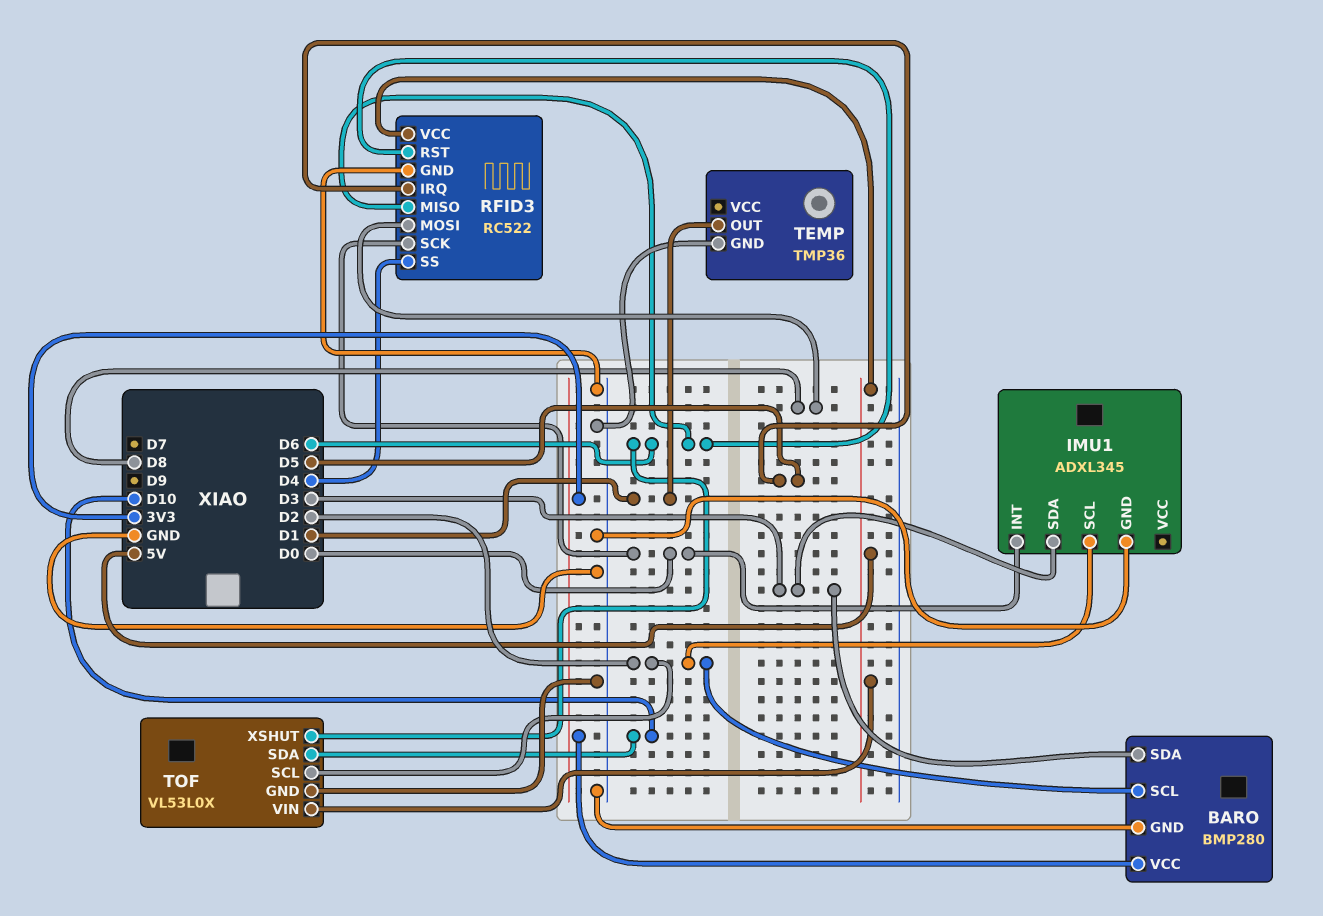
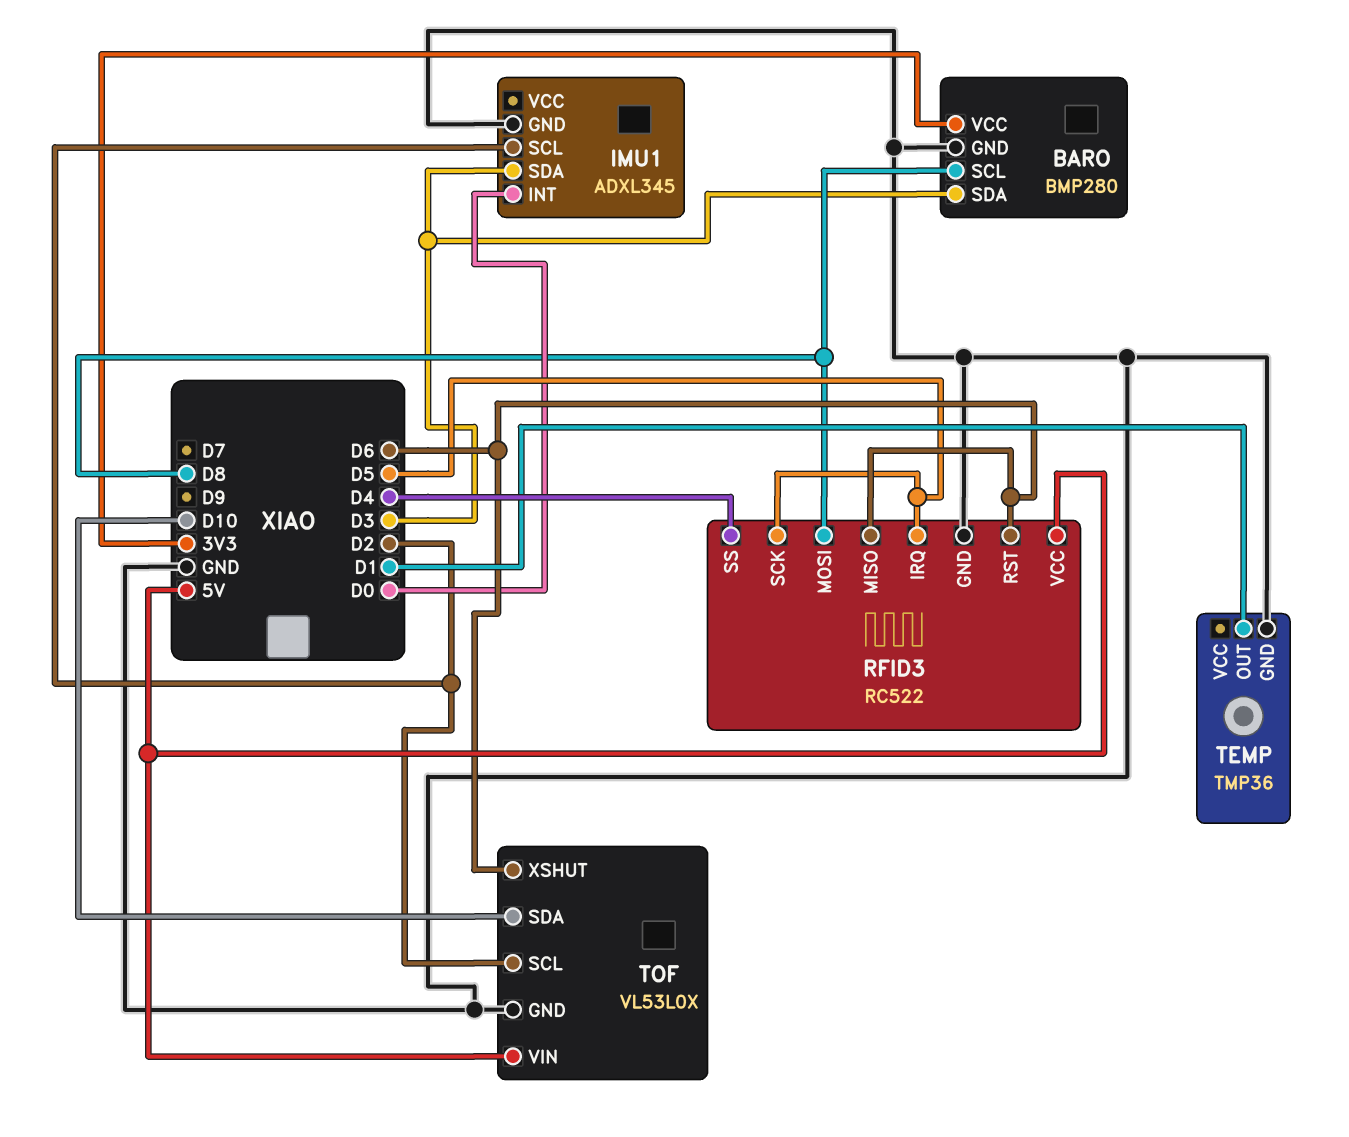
BARO pin SCL: D2 -> D8
RFID3 pin SCK: D0 -> D5

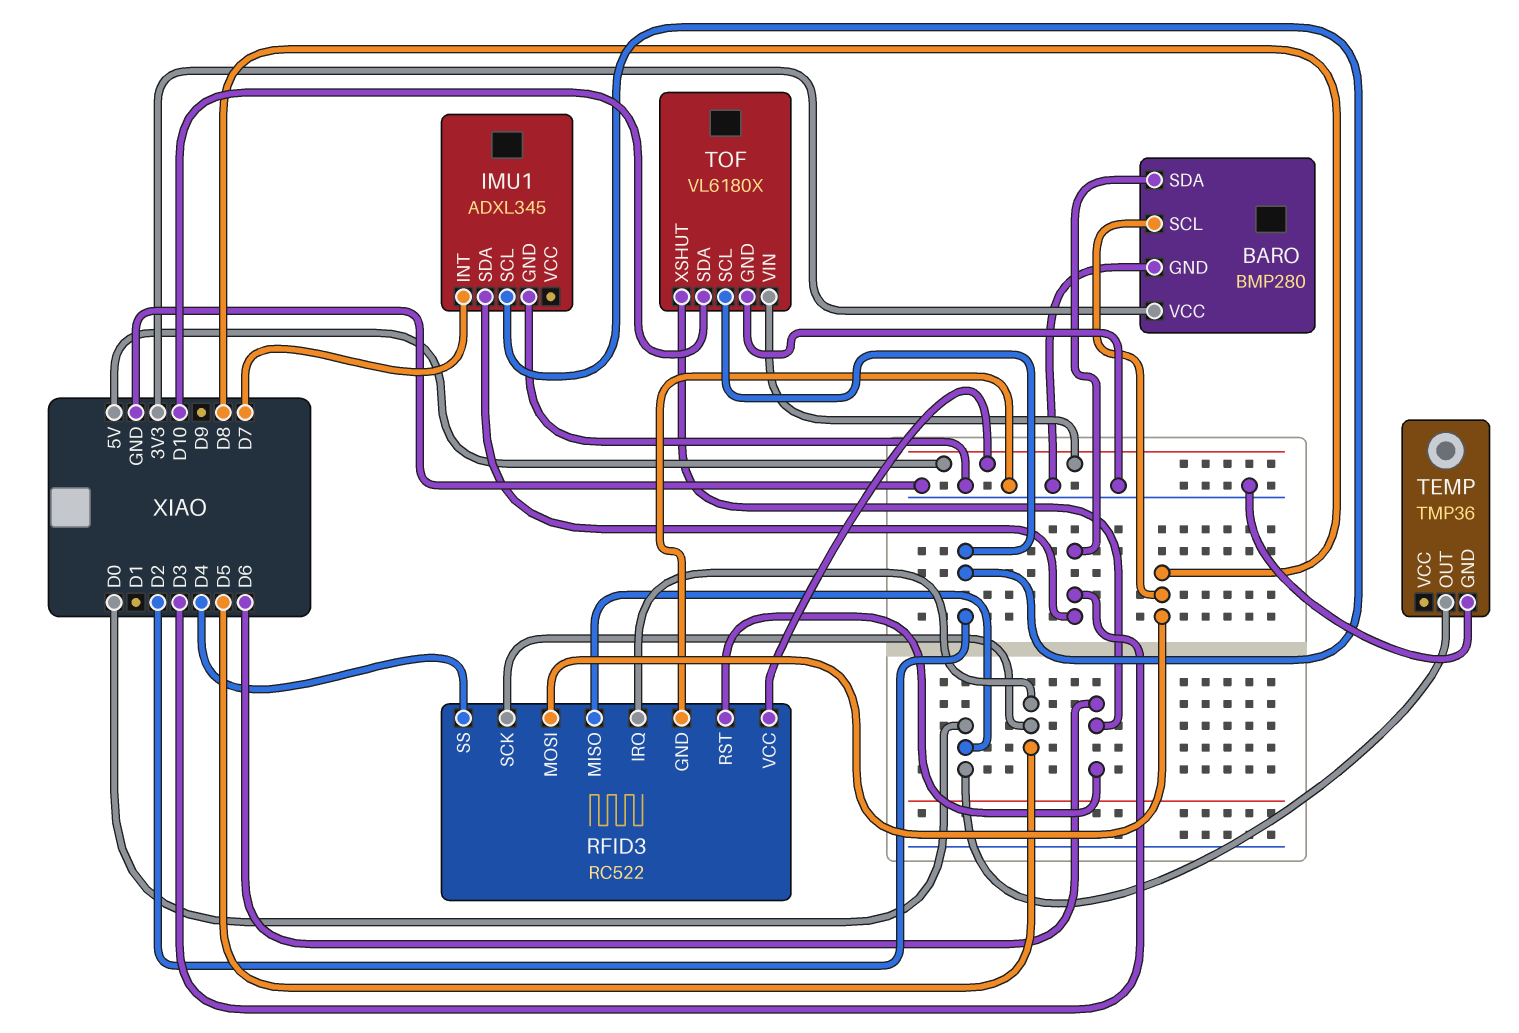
IMU1 pin INT: D0 -> D7
RFID3 pin MISO: D6 -> D0
TEMP pin OUT: D1 -> D0
TOF: VL53L0X -> VL6180X

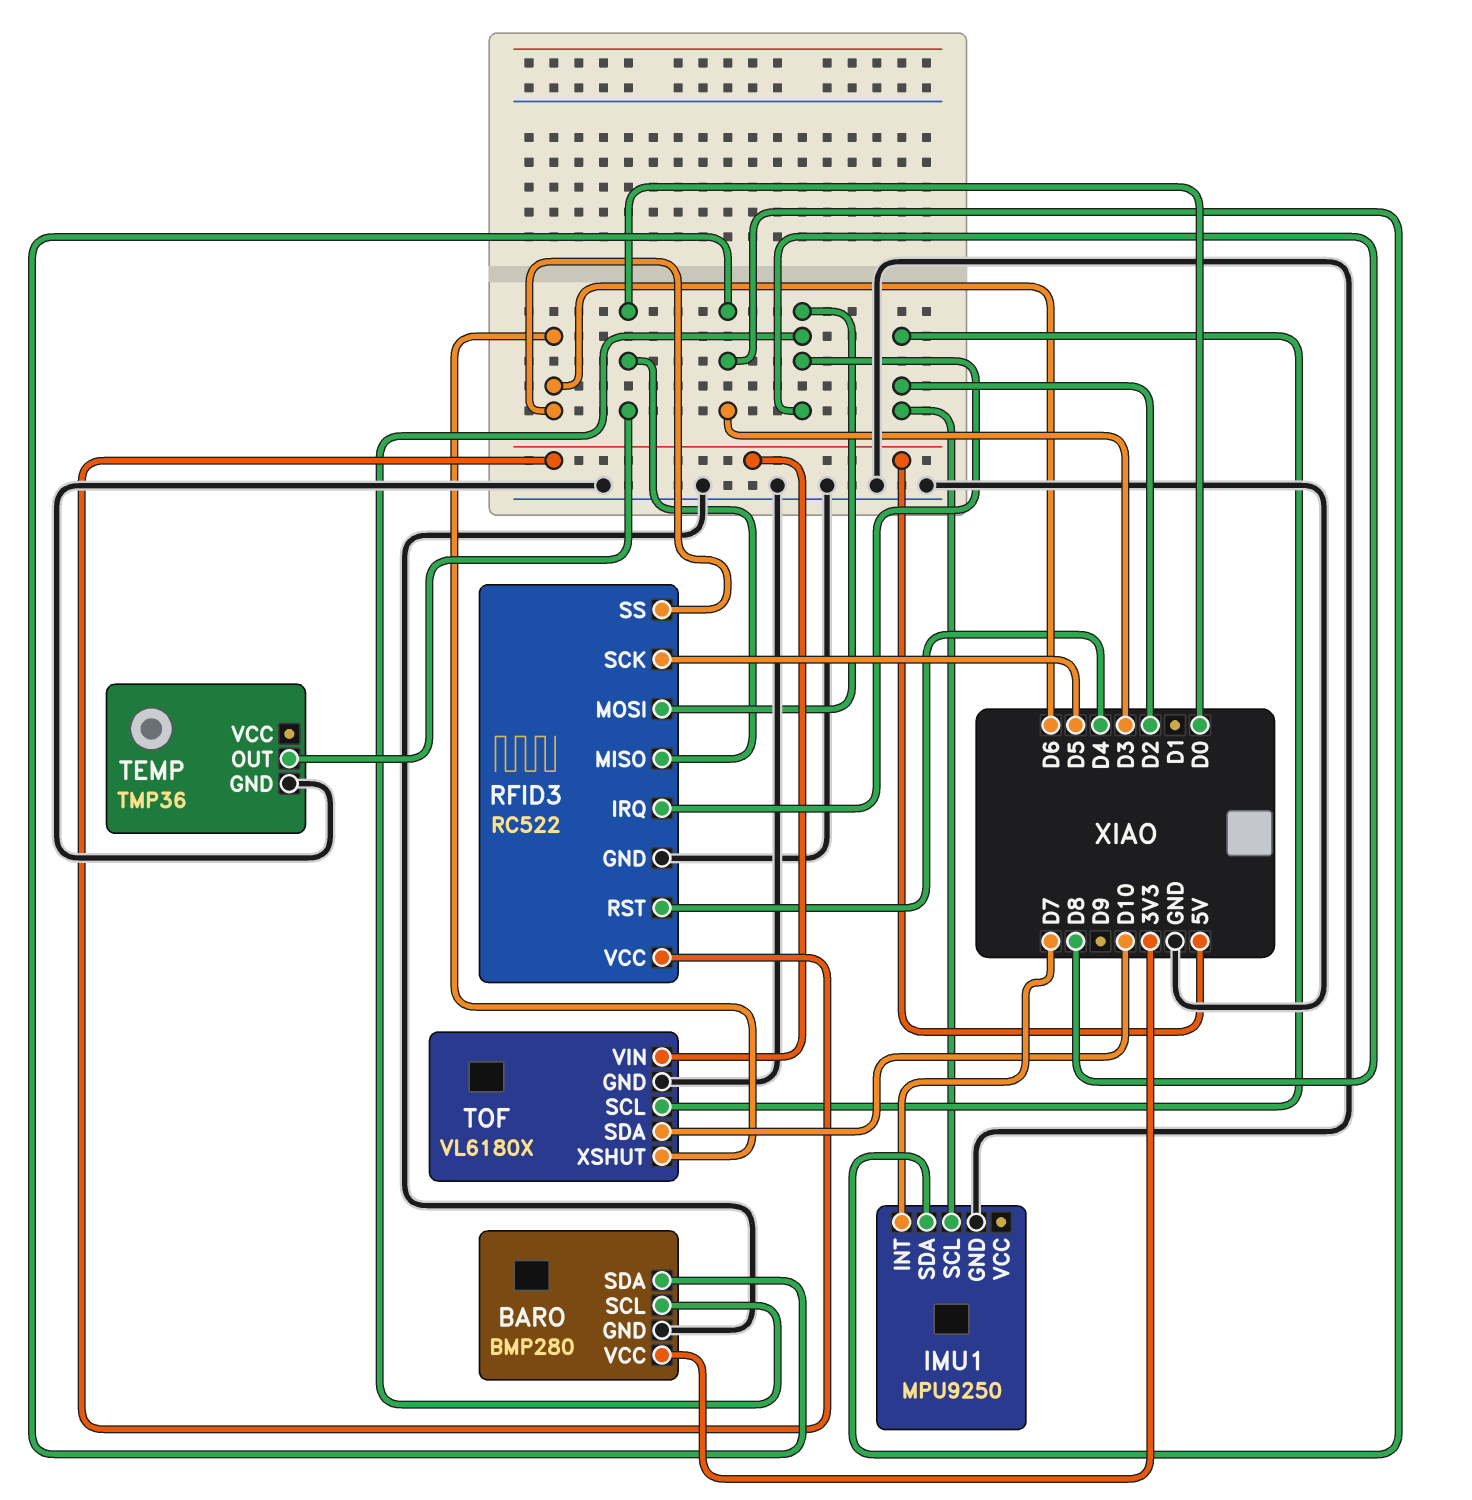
IMU1: ADXL345 -> MPU9250
RFID3 pin IRQ: D5 -> D8
RFID3 pin RST: D6 -> D4
RFID3 pin SS: D4 -> D6

